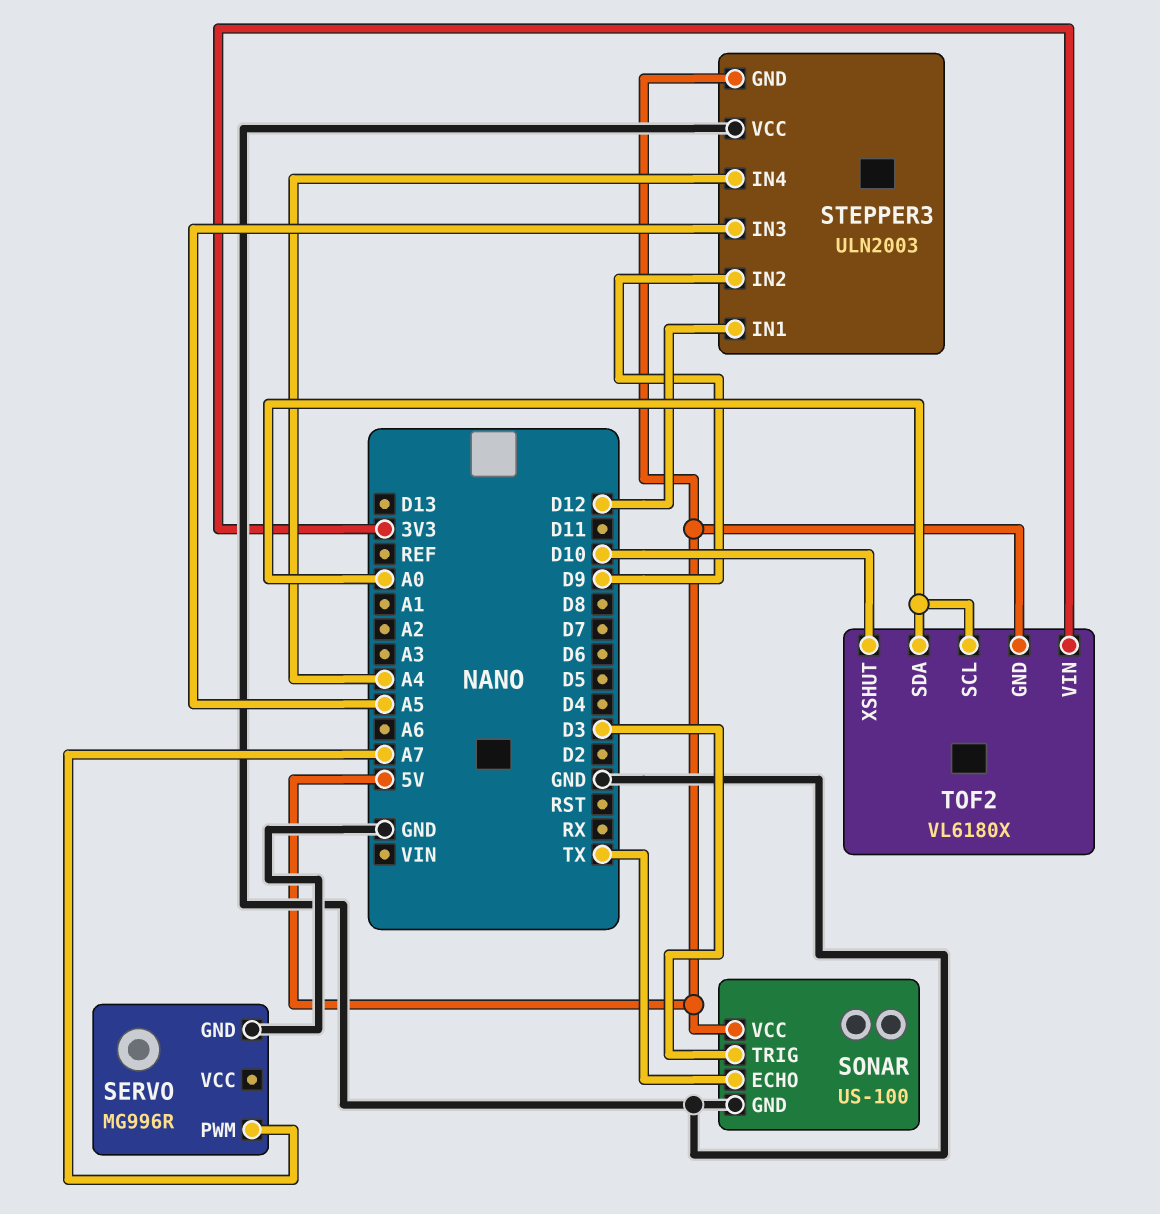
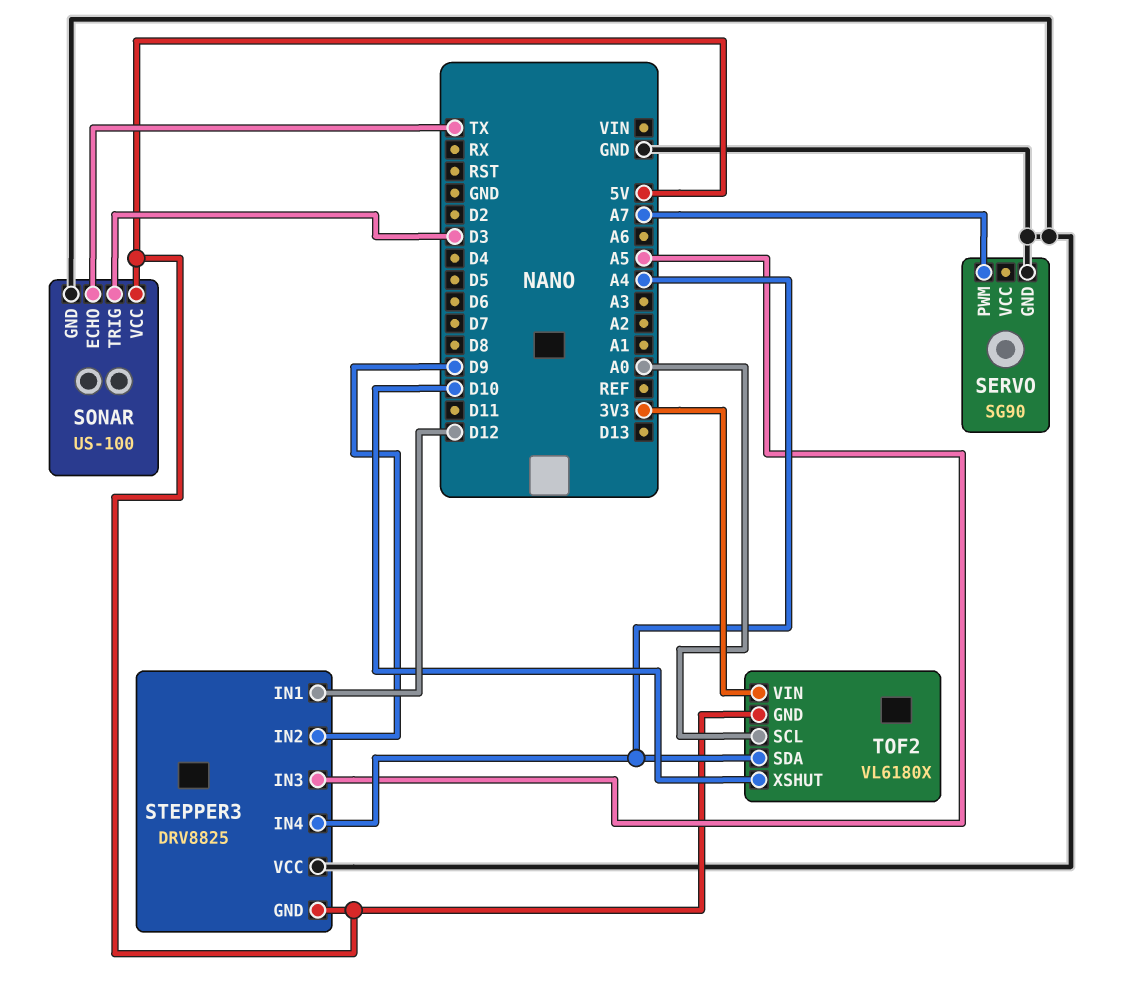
SERVO: MG996R -> SG90
STEPPER3: ULN2003 -> DRV8825
TOF2 pin SDA: A0 -> A4

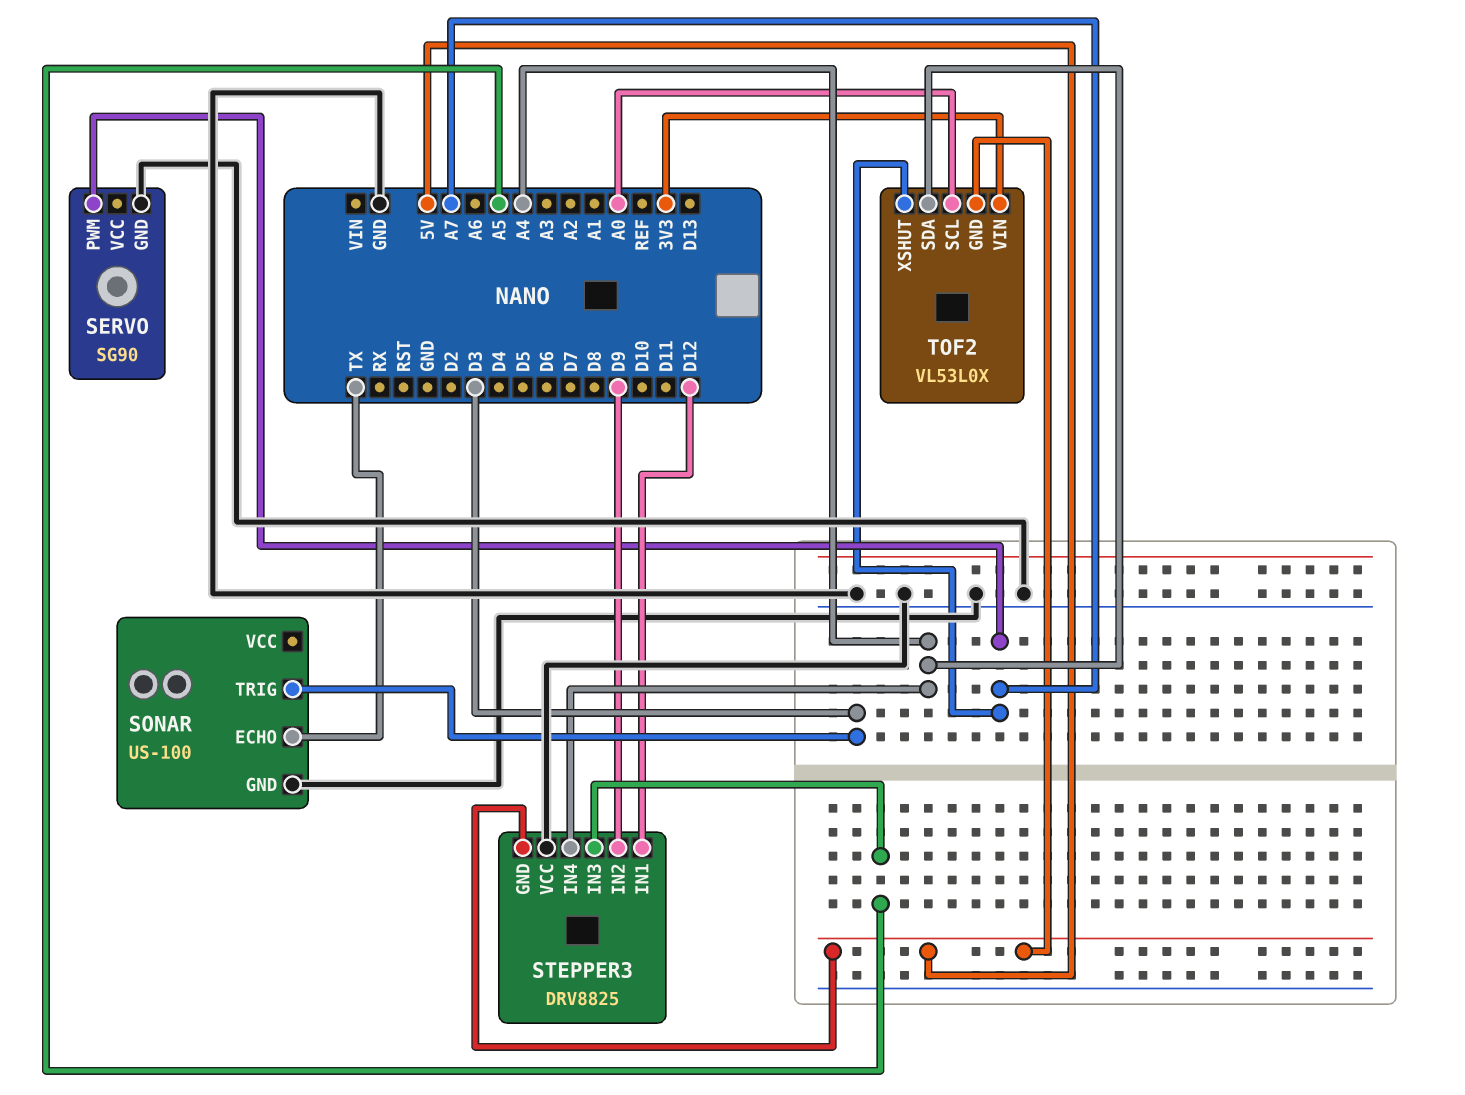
SONAR pin VCC: 5V -> none
TOF2: VL6180X -> VL53L0X
TOF2 pin XSHUT: D10 -> A7

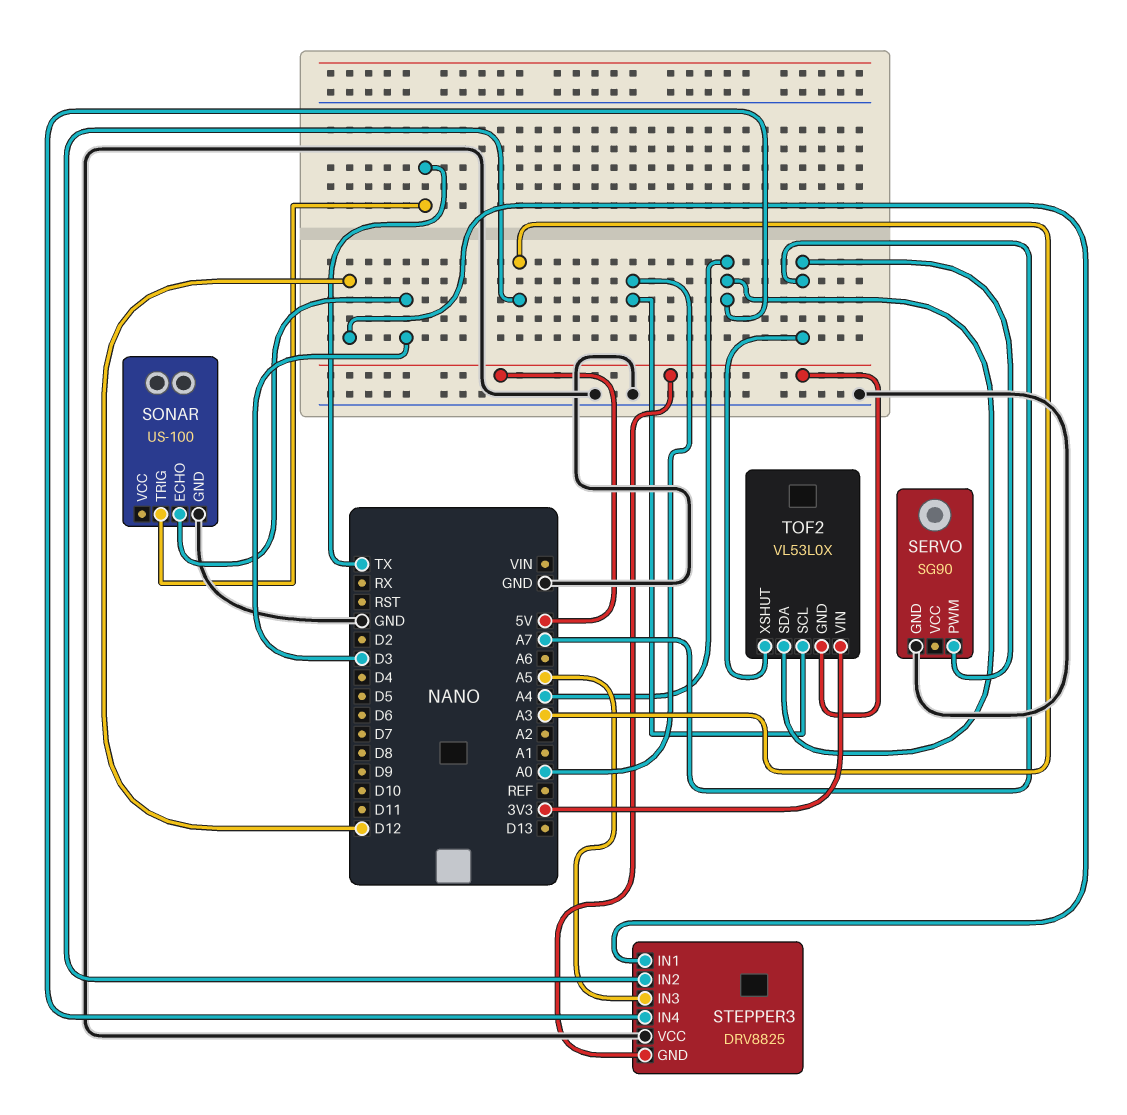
SONAR pin ECHO: TX -> D3
SONAR pin TRIG: D3 -> TX
STEPPER3 pin IN2: D9 -> A3

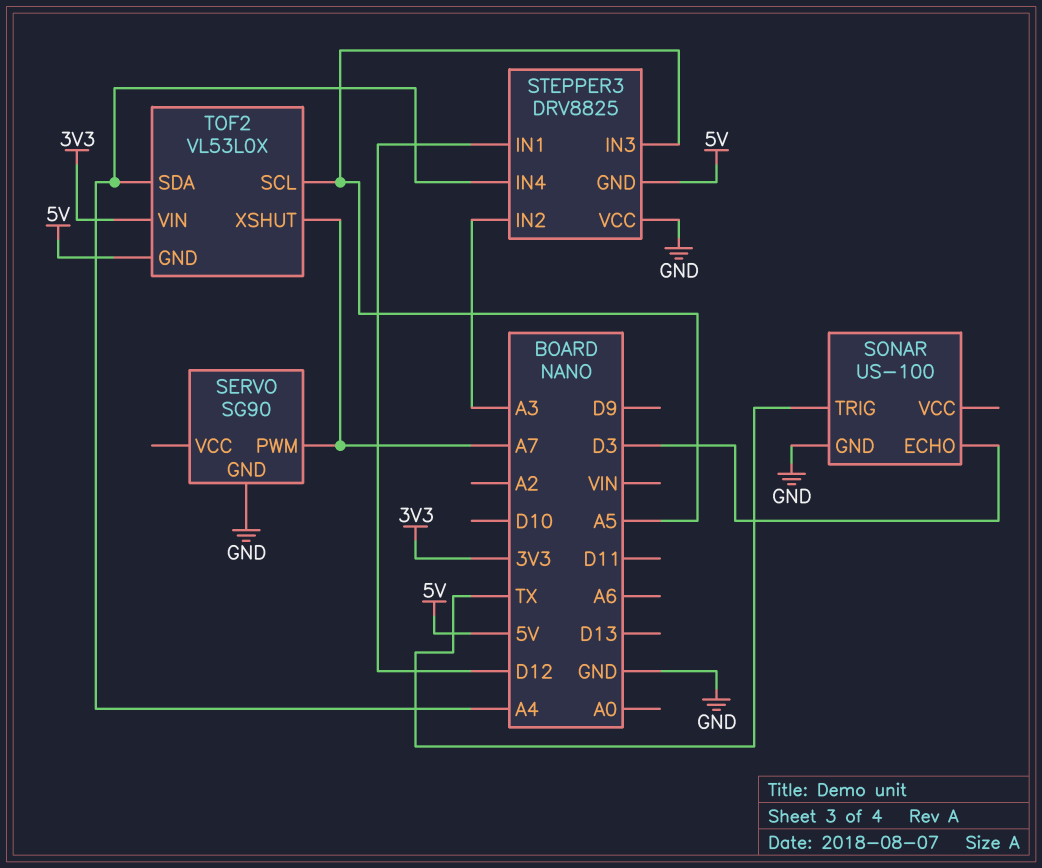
TOF2 pin SCL: A0 -> A5

